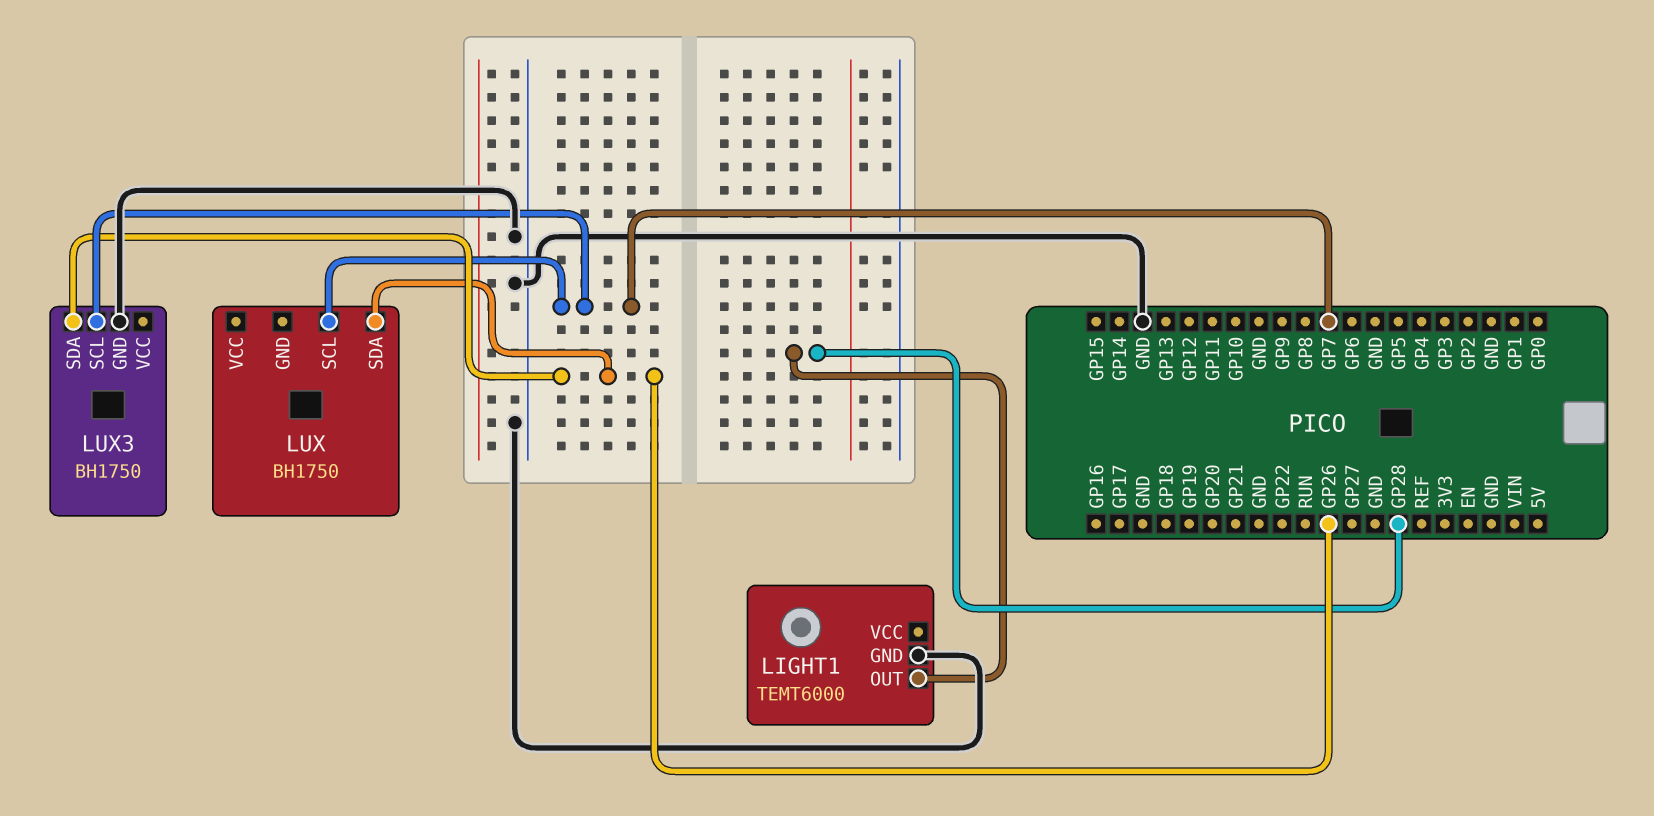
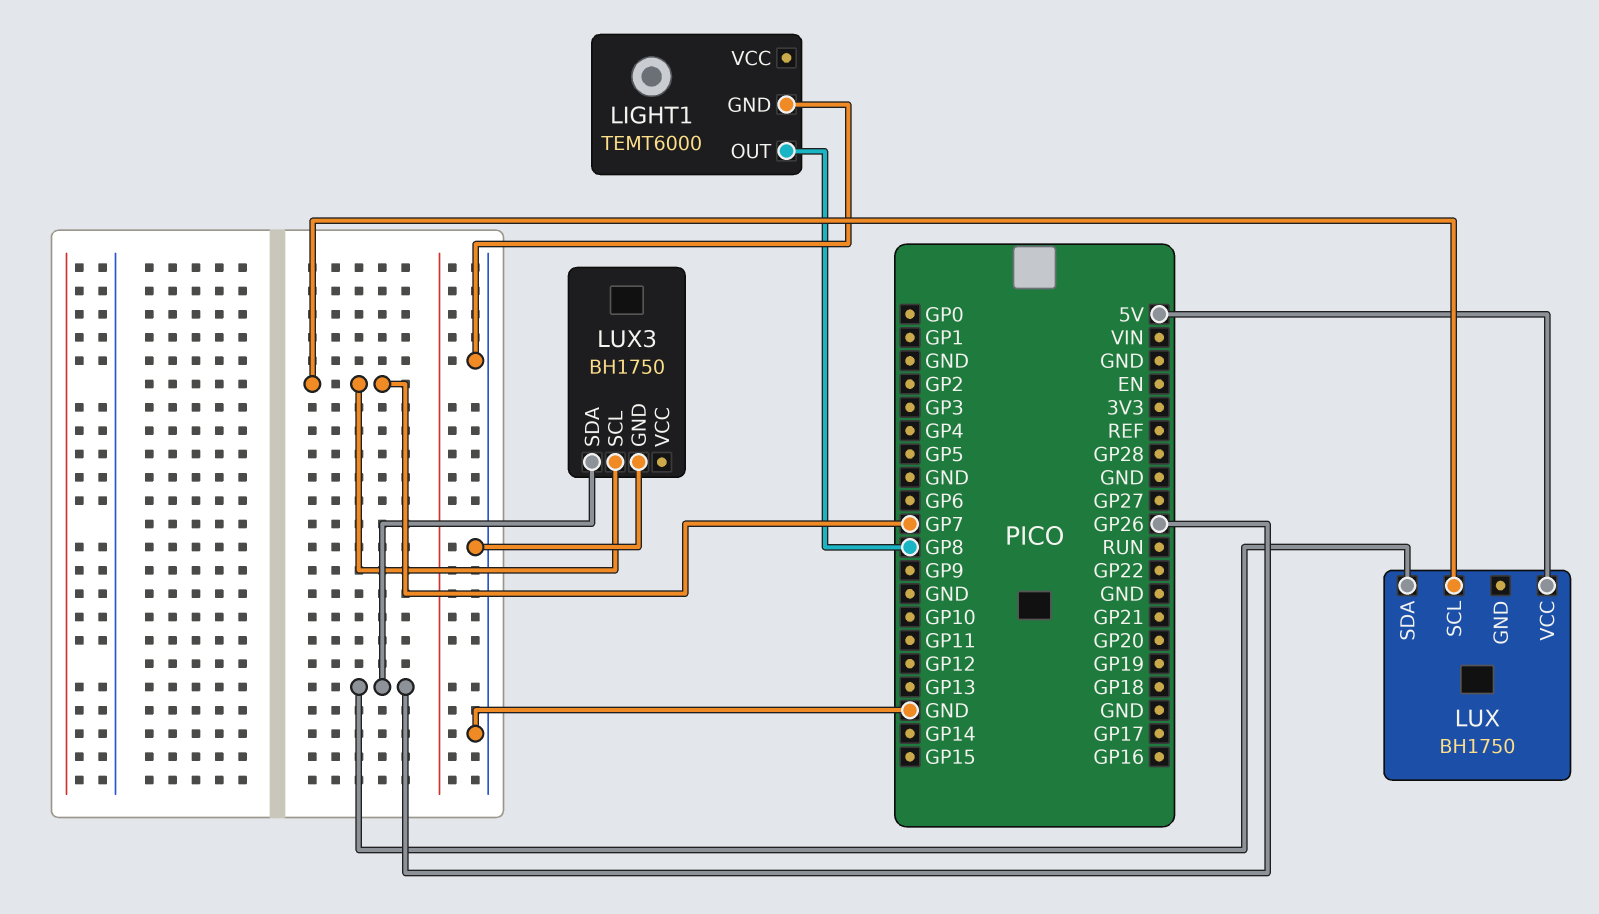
LIGHT1 pin OUT: GP28 -> GP8
LUX pin VCC: none -> 5V

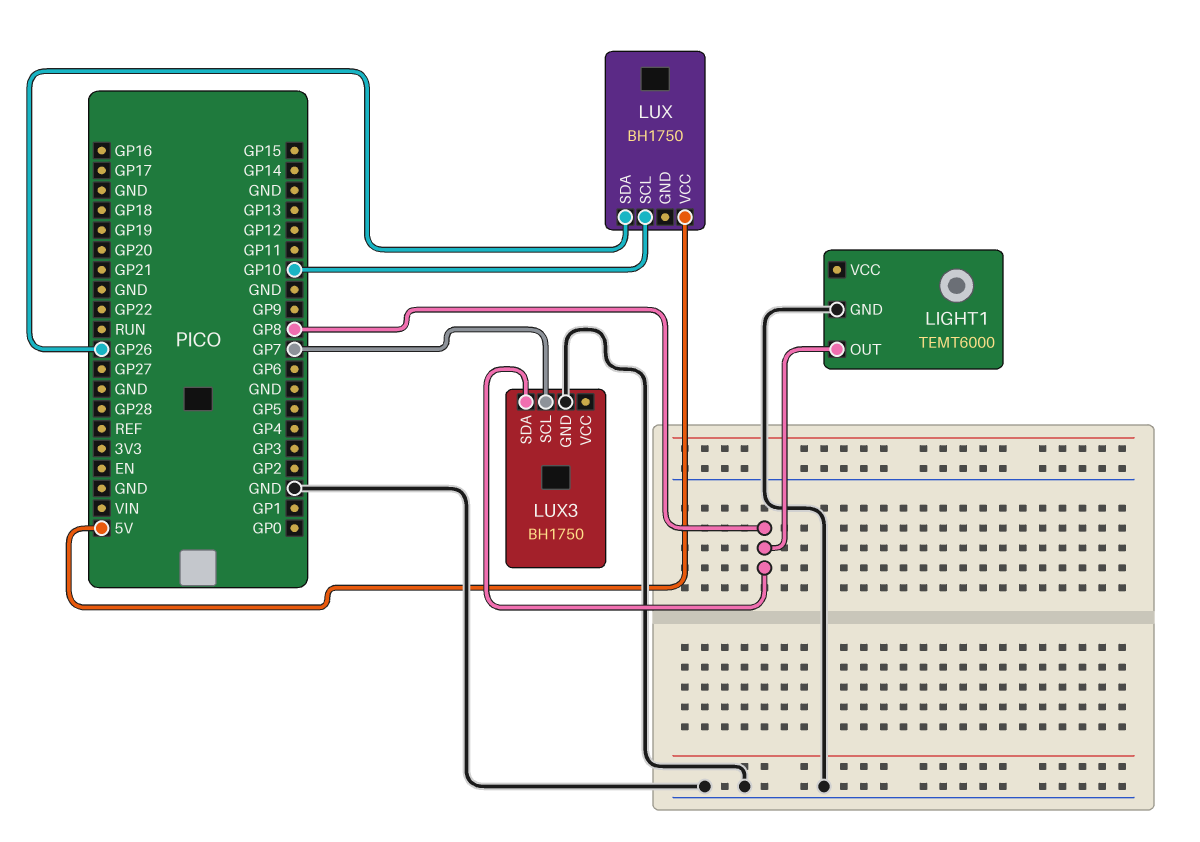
LUX pin SCL: GP7 -> GP10
LUX3 pin SDA: GP26 -> GP8

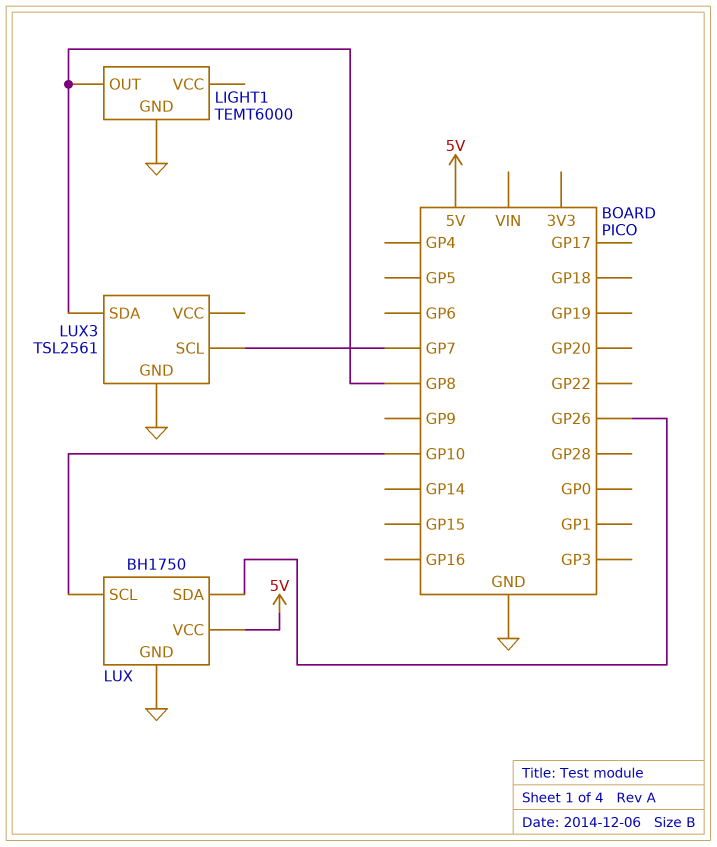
LUX pin GND: none -> GND
LUX3: BH1750 -> TSL2561

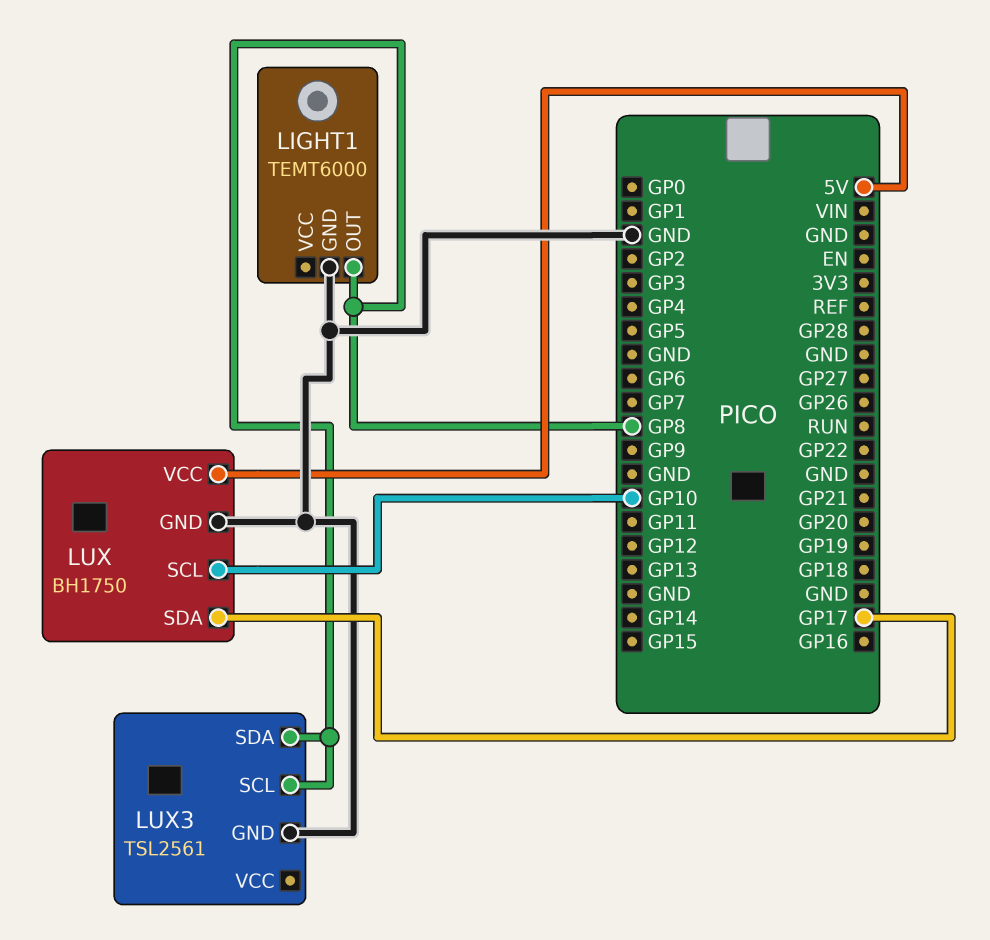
LUX pin SDA: GP26 -> GP17
LUX3 pin SCL: GP7 -> GP8

